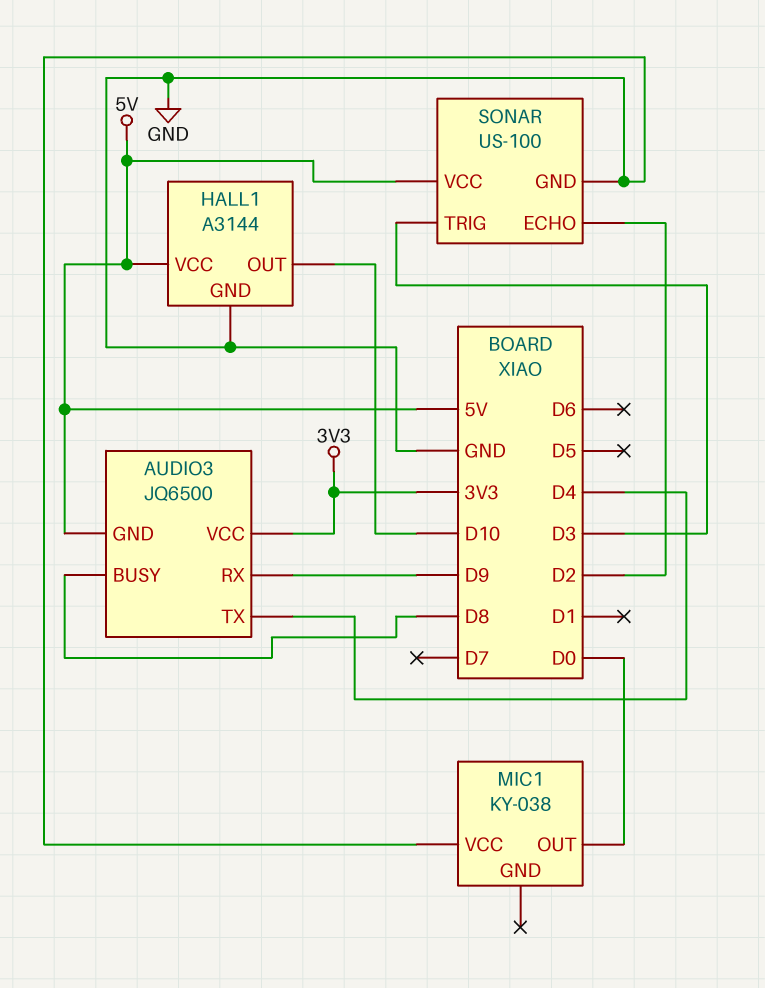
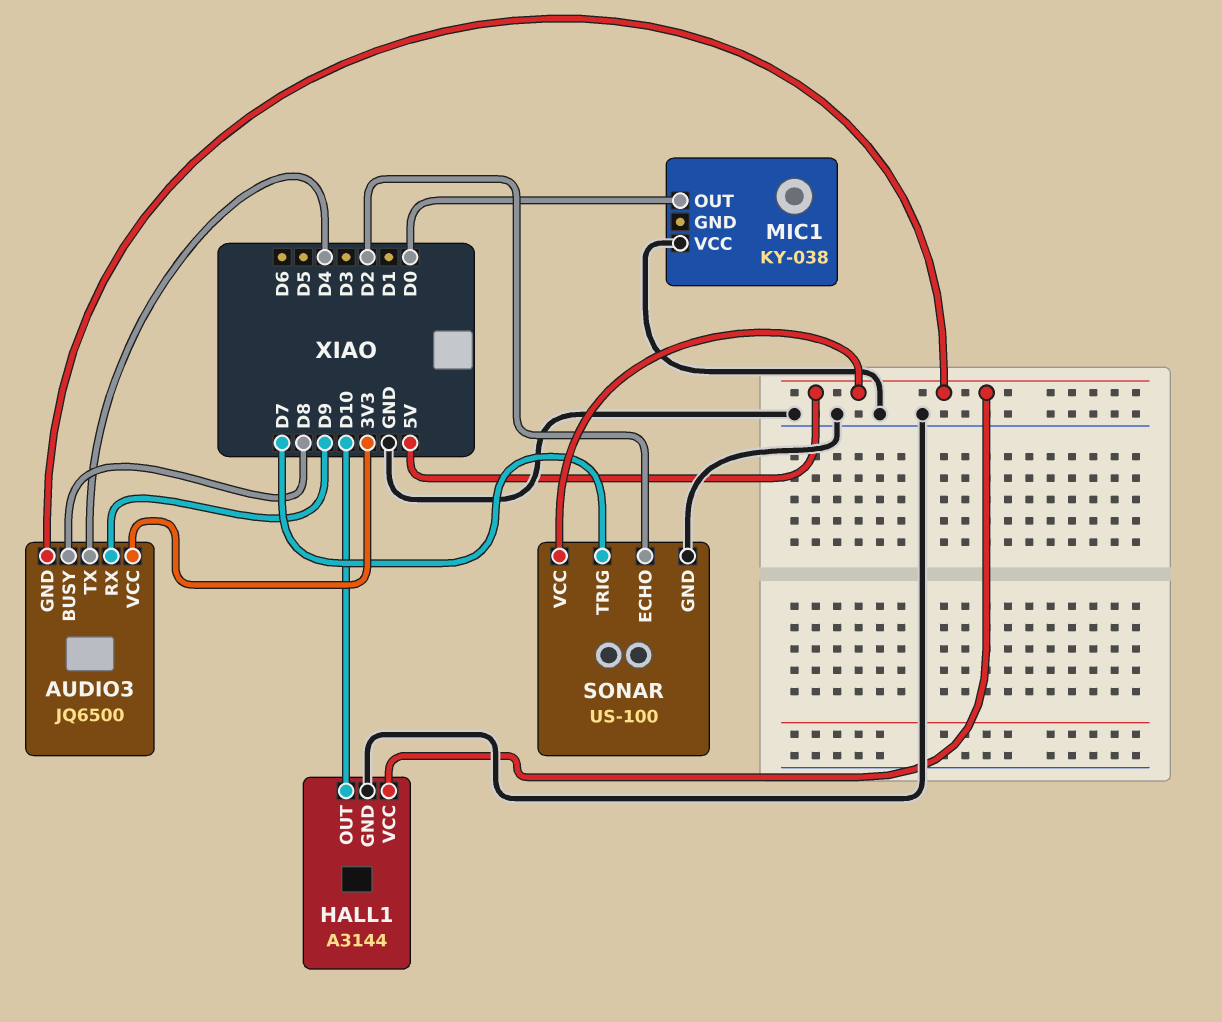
SONAR pin TRIG: D3 -> D7

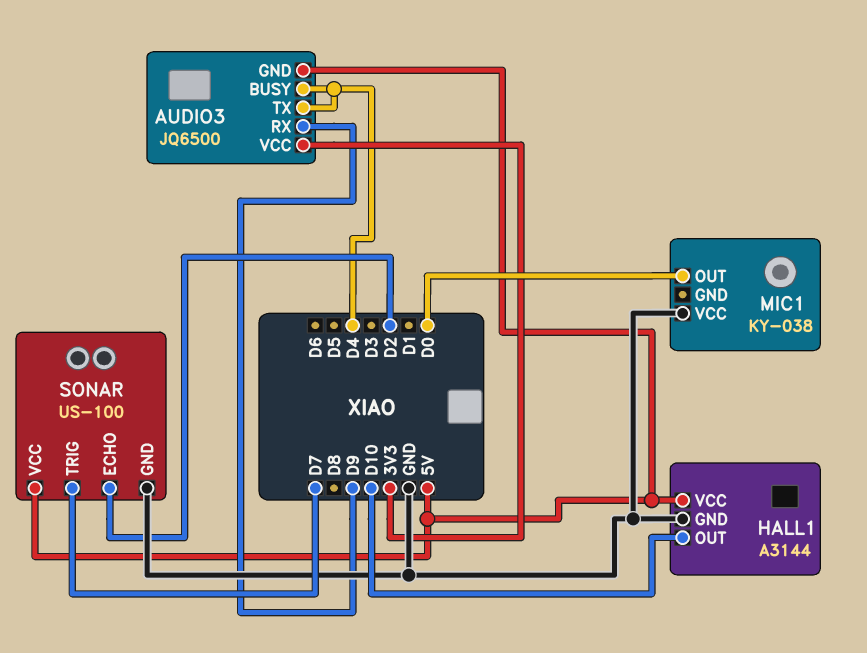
AUDIO3 pin BUSY: D8 -> D4

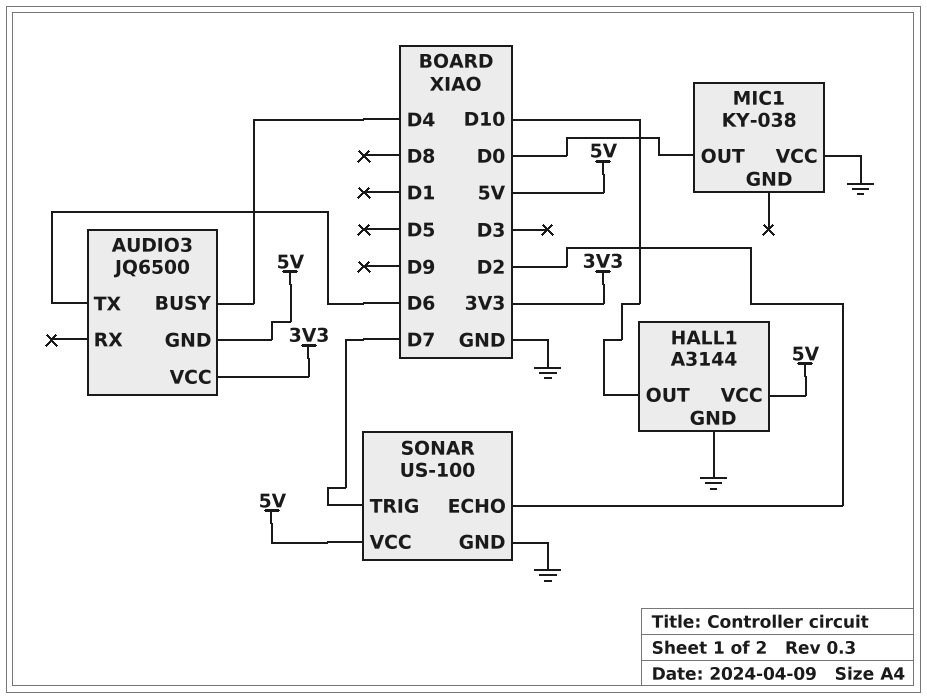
AUDIO3 pin RX: D9 -> none
AUDIO3 pin TX: D4 -> D6

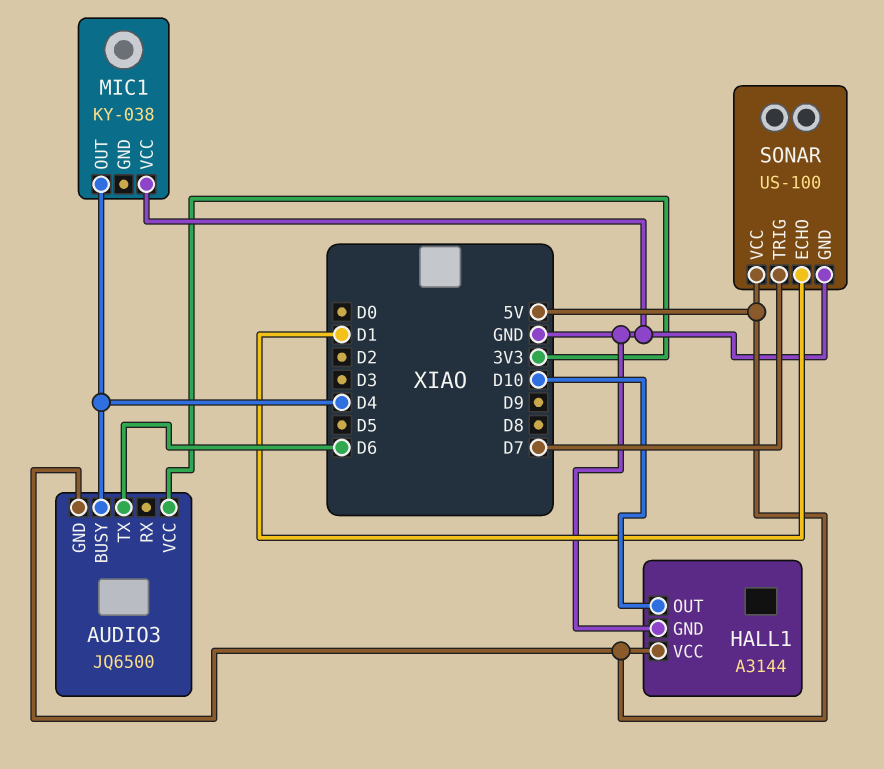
MIC1 pin OUT: D0 -> D4
SONAR pin ECHO: D2 -> D1

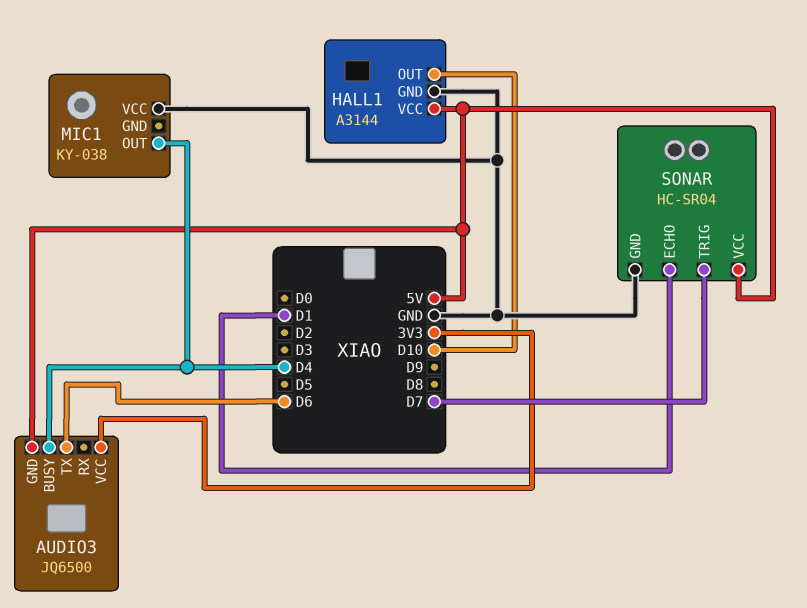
SONAR: US-100 -> HC-SR04

